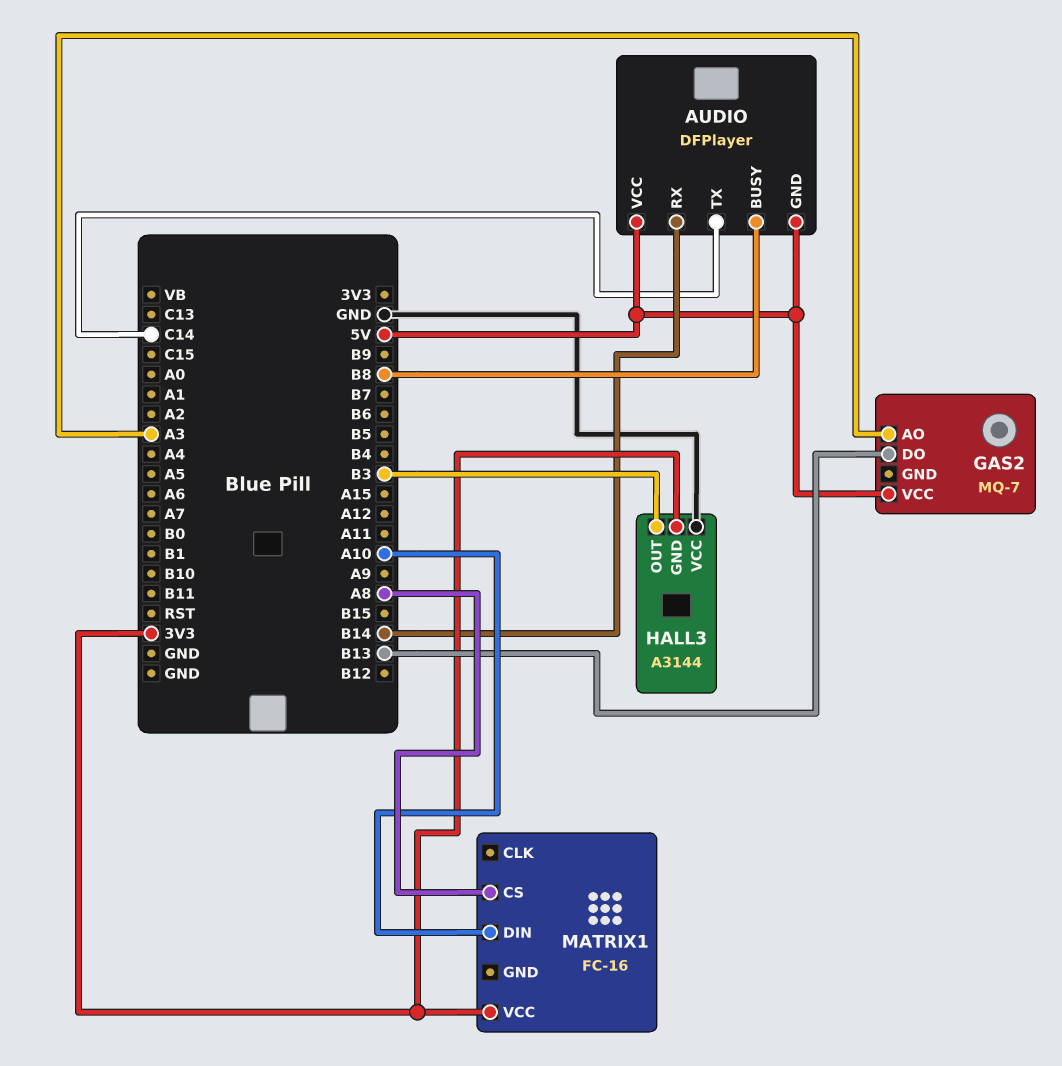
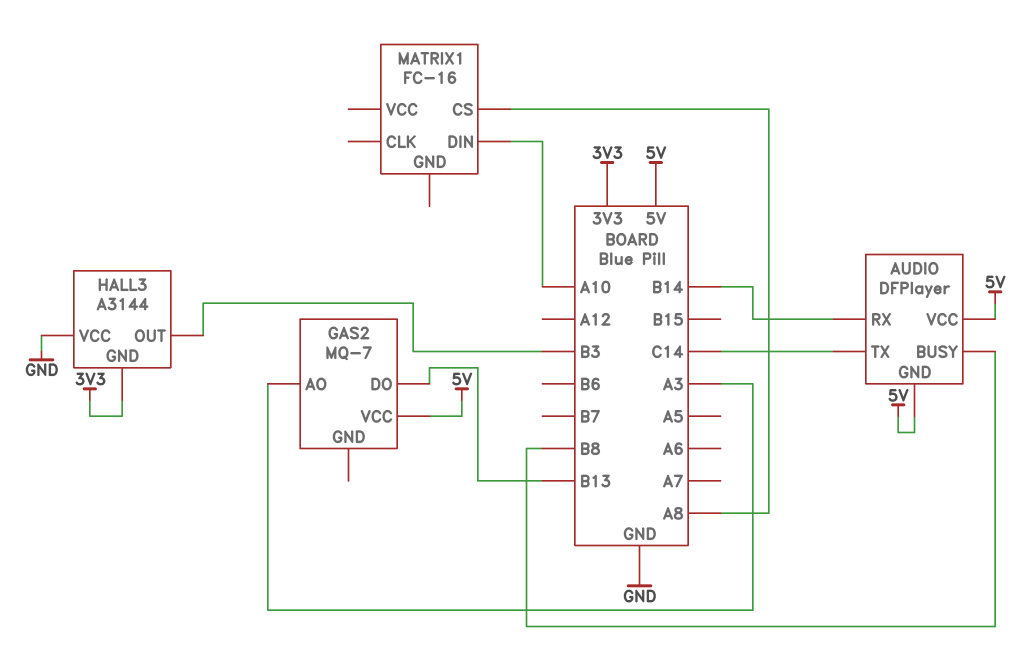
MATRIX1 pin VCC: 3V3 -> none

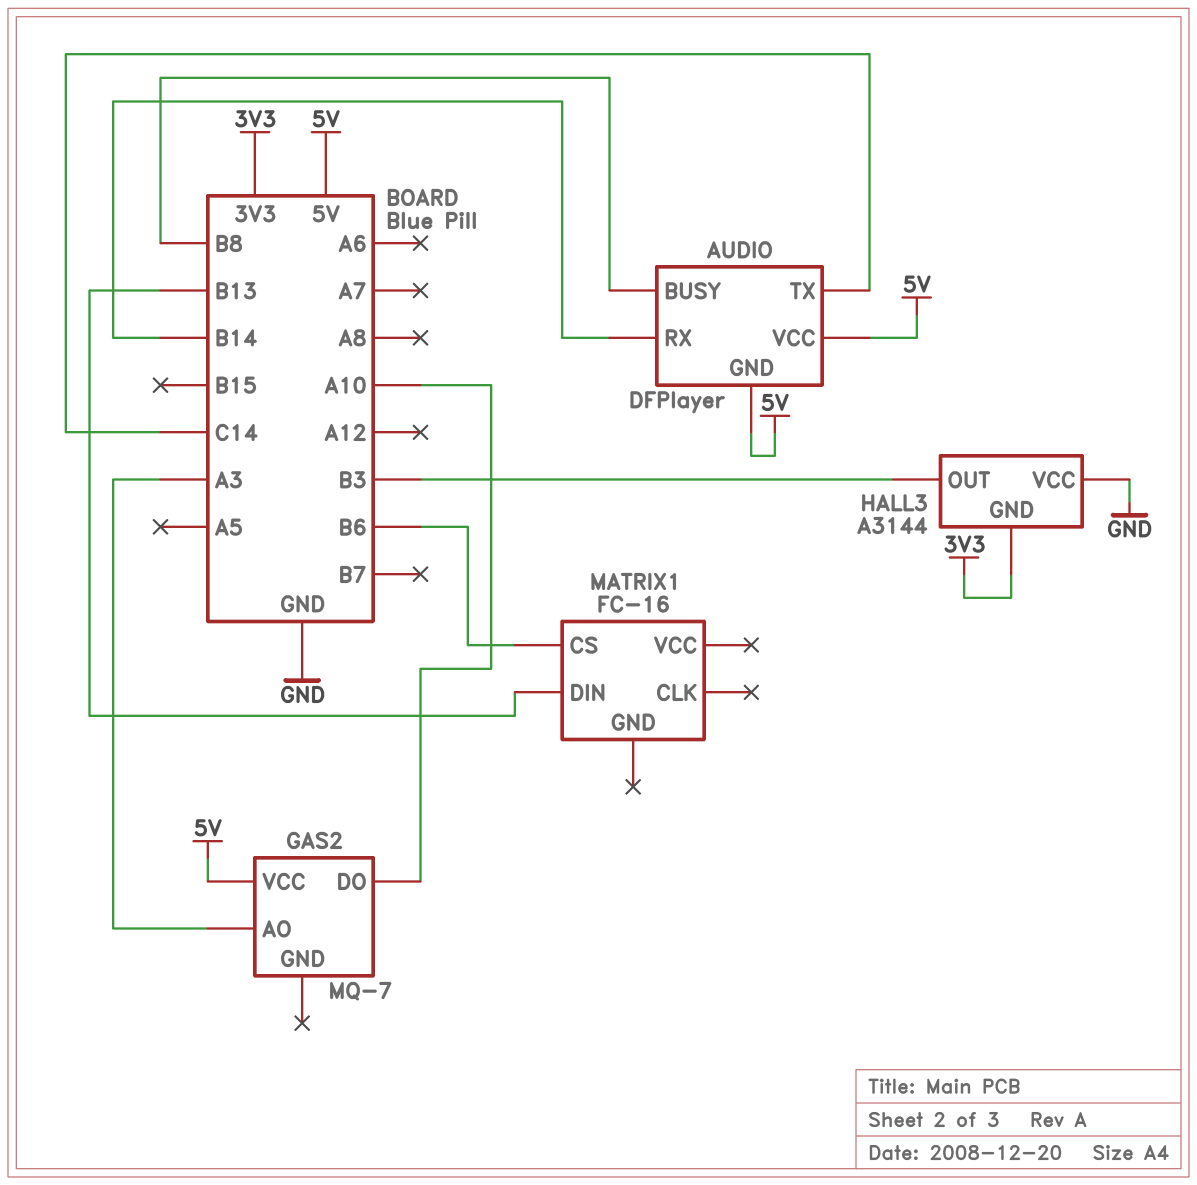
GAS2 pin DO: B13 -> A10
MATRIX1 pin CS: A8 -> B6
MATRIX1 pin DIN: A10 -> B13

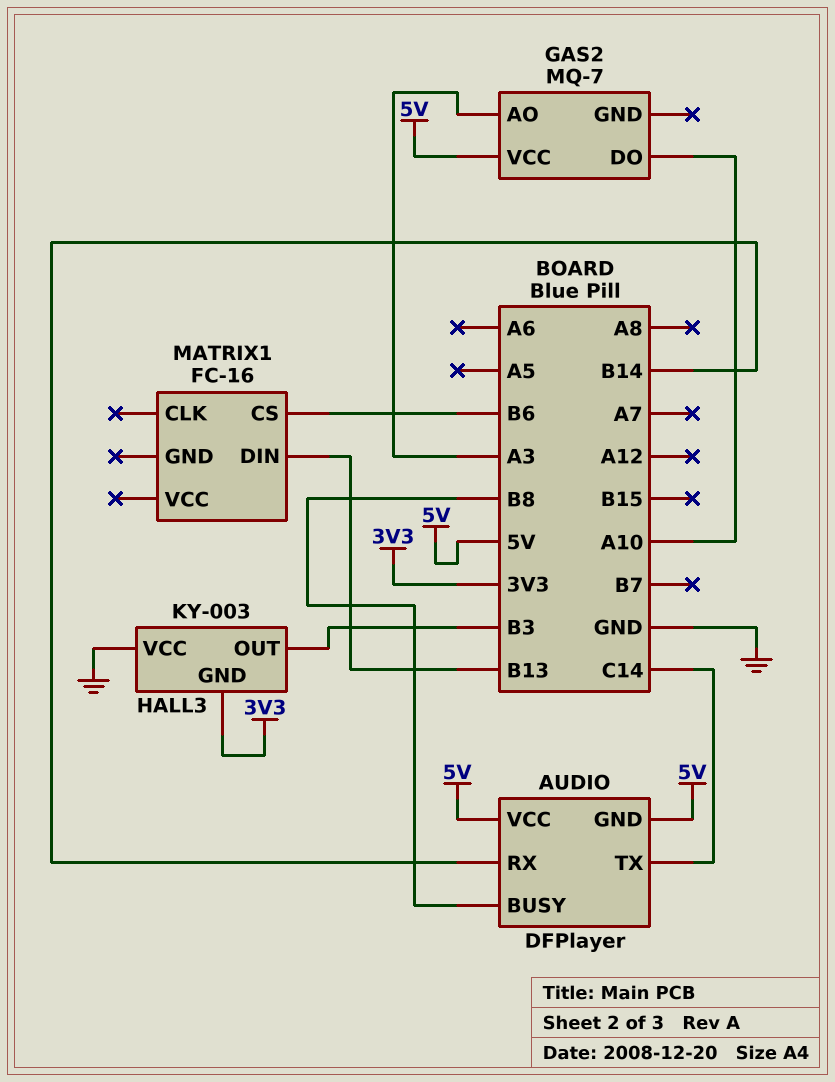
HALL3: A3144 -> KY-003

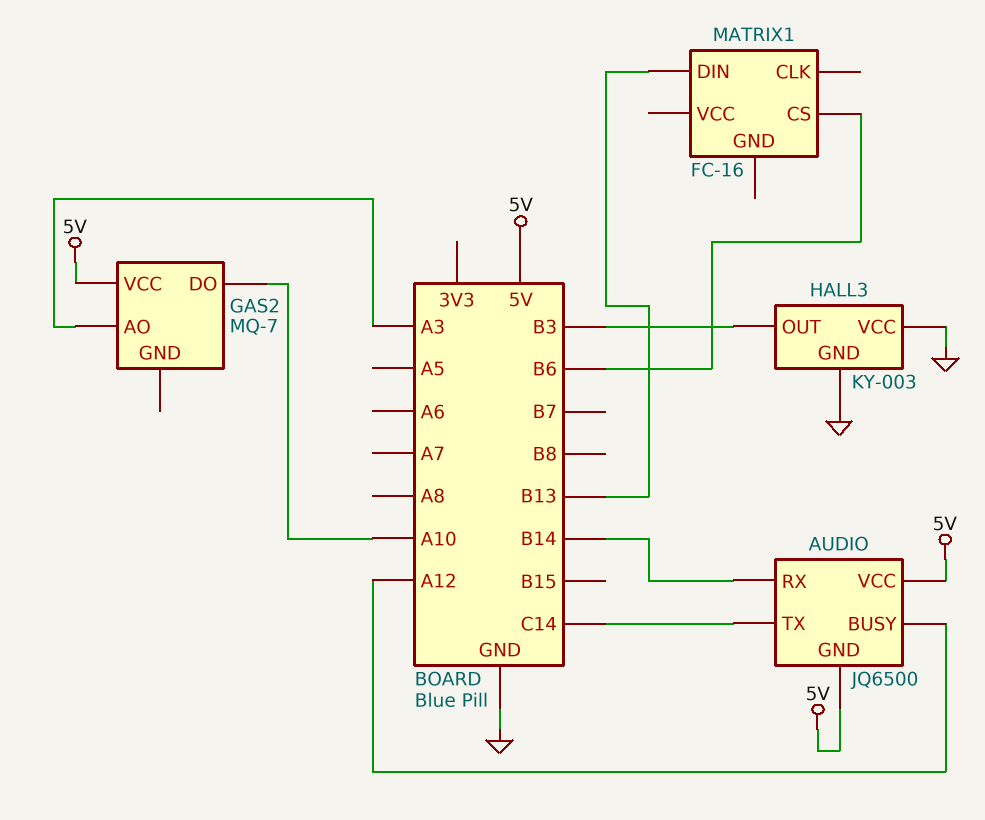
AUDIO: DFPlayer -> JQ6500
AUDIO pin BUSY: B8 -> A12
HALL3 pin GND: 3V3 -> GND

